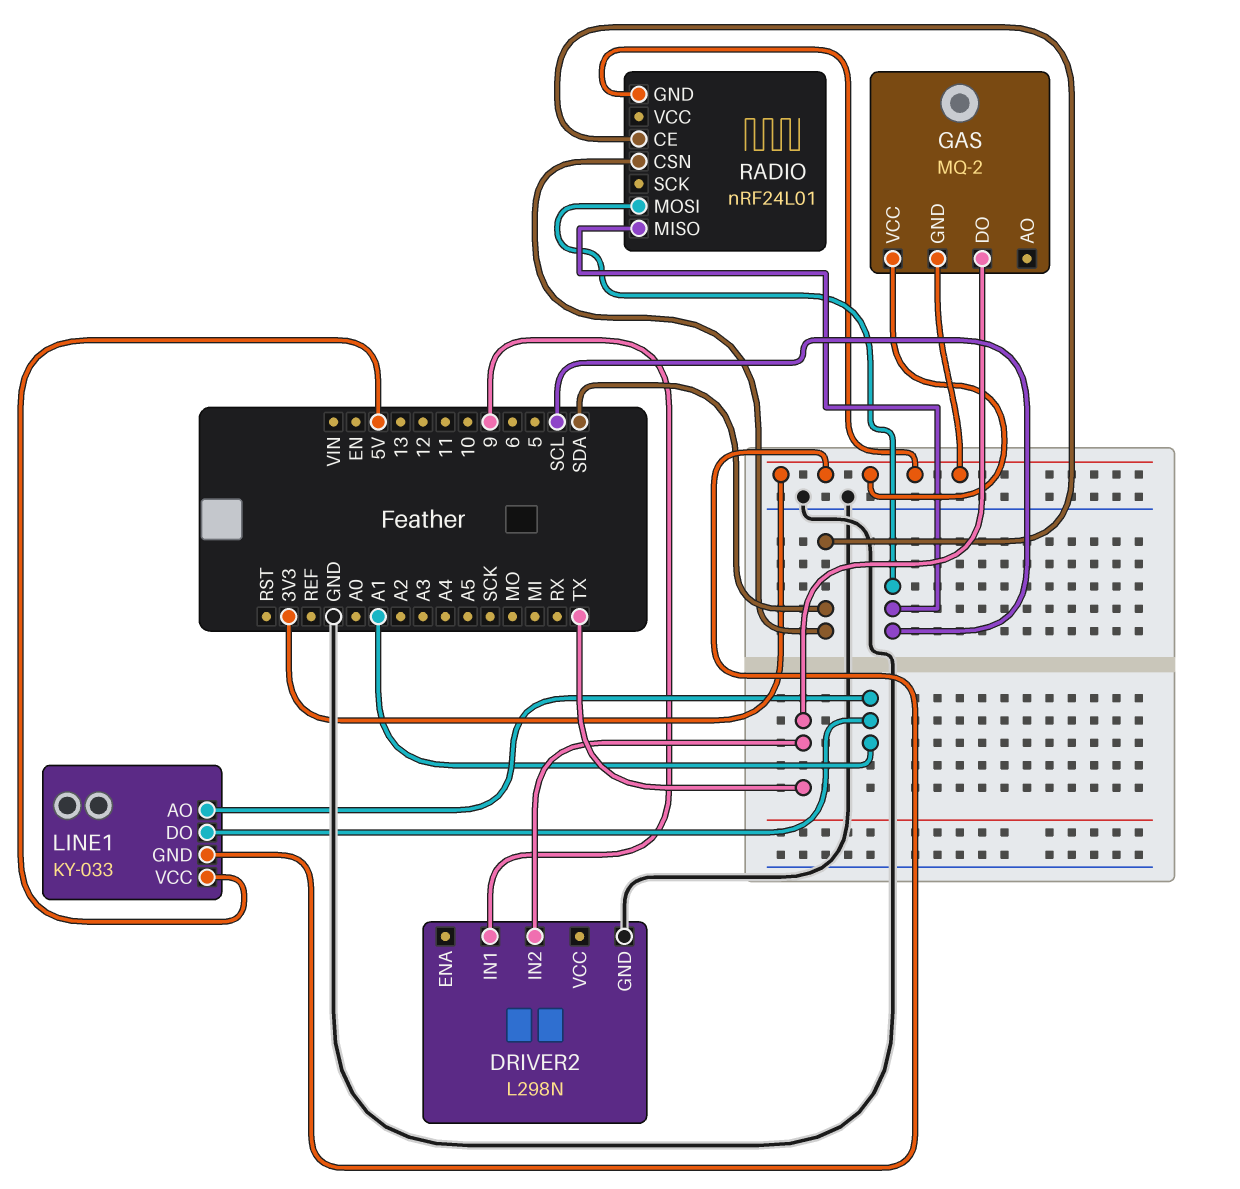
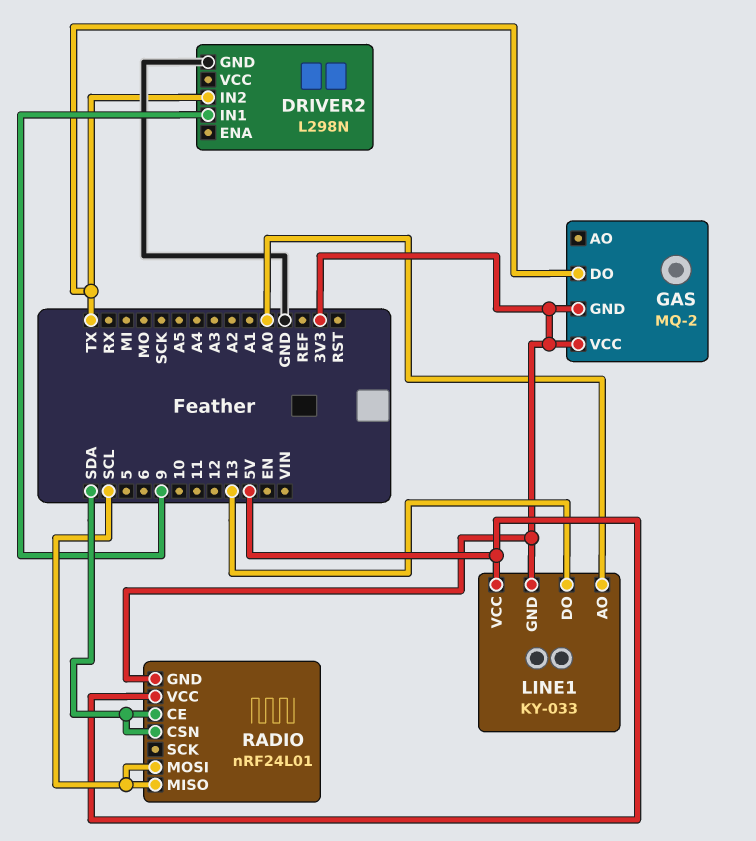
LINE1 pin AO: A1 -> A0
LINE1 pin DO: A1 -> 13
RADIO pin VCC: none -> 5V

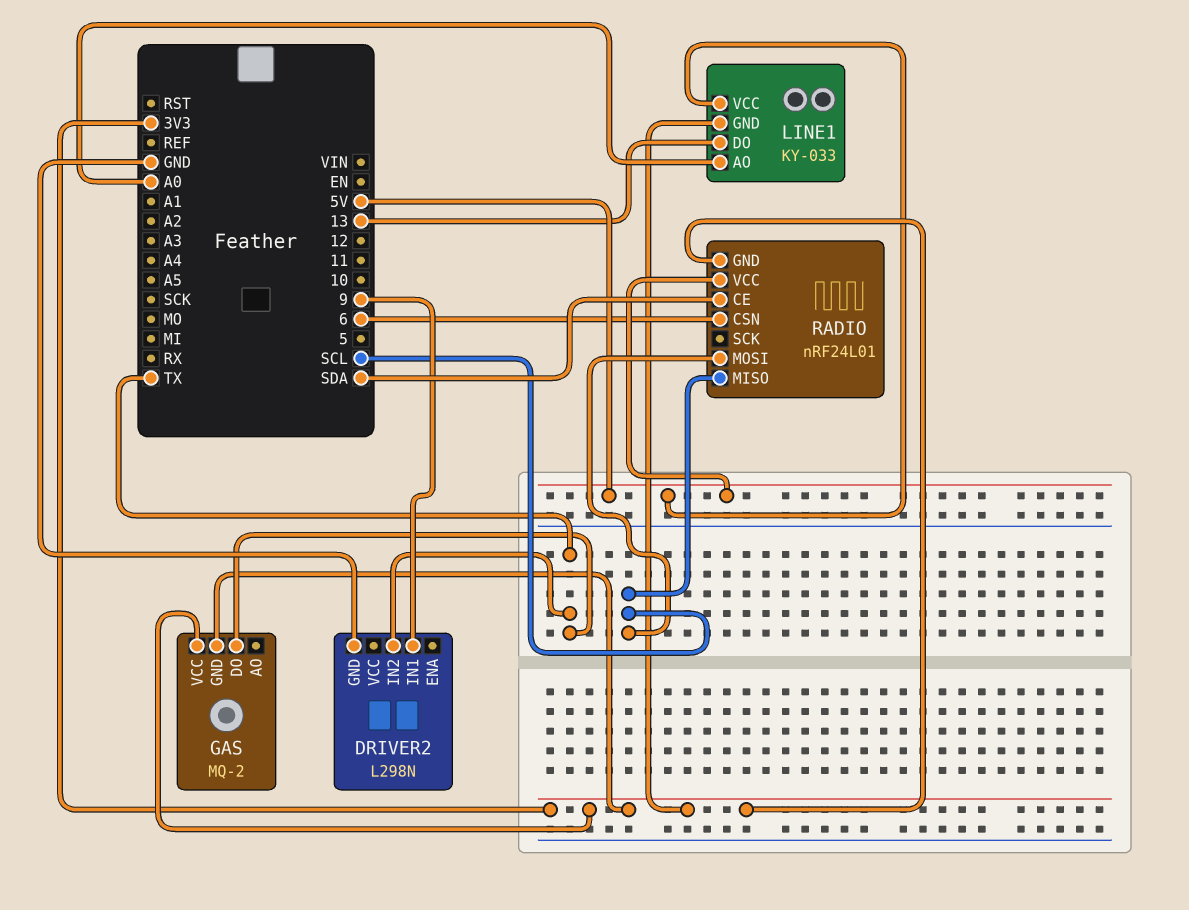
RADIO pin CSN: SDA -> 6

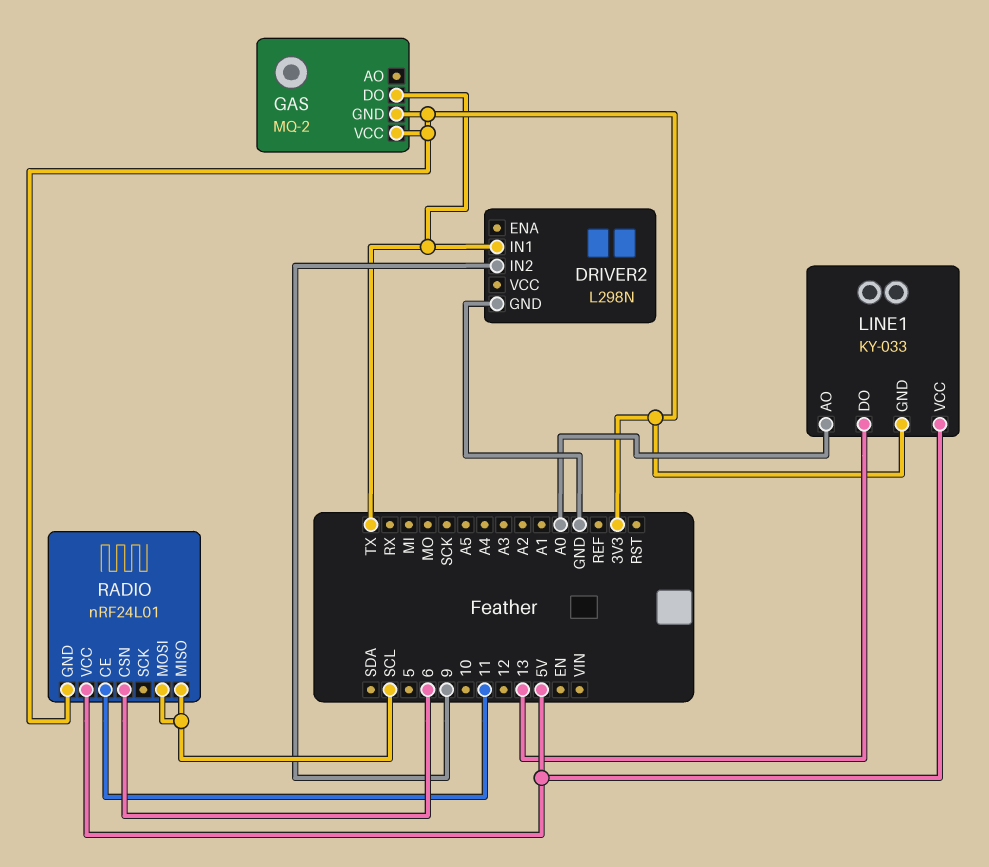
DRIVER2 pin IN1: 9 -> TX
DRIVER2 pin IN2: TX -> 9
RADIO pin CE: SDA -> 11

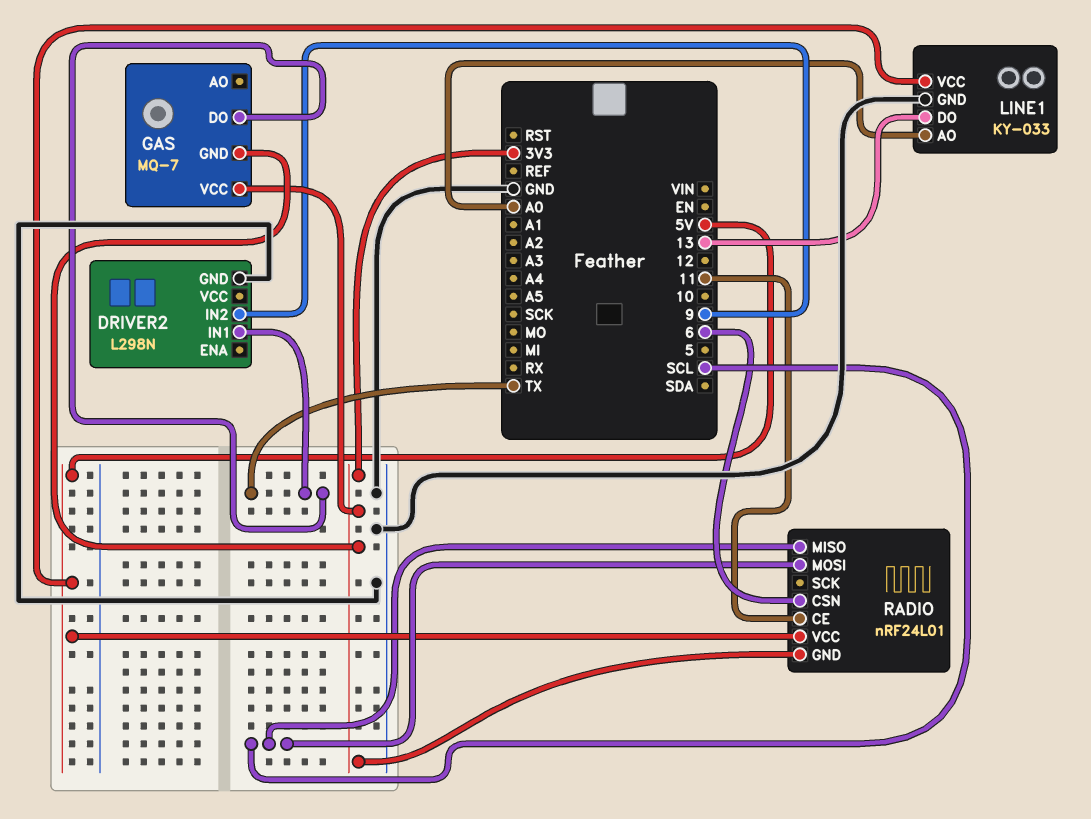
GAS: MQ-2 -> MQ-7
LINE1 pin GND: 3V3 -> GND

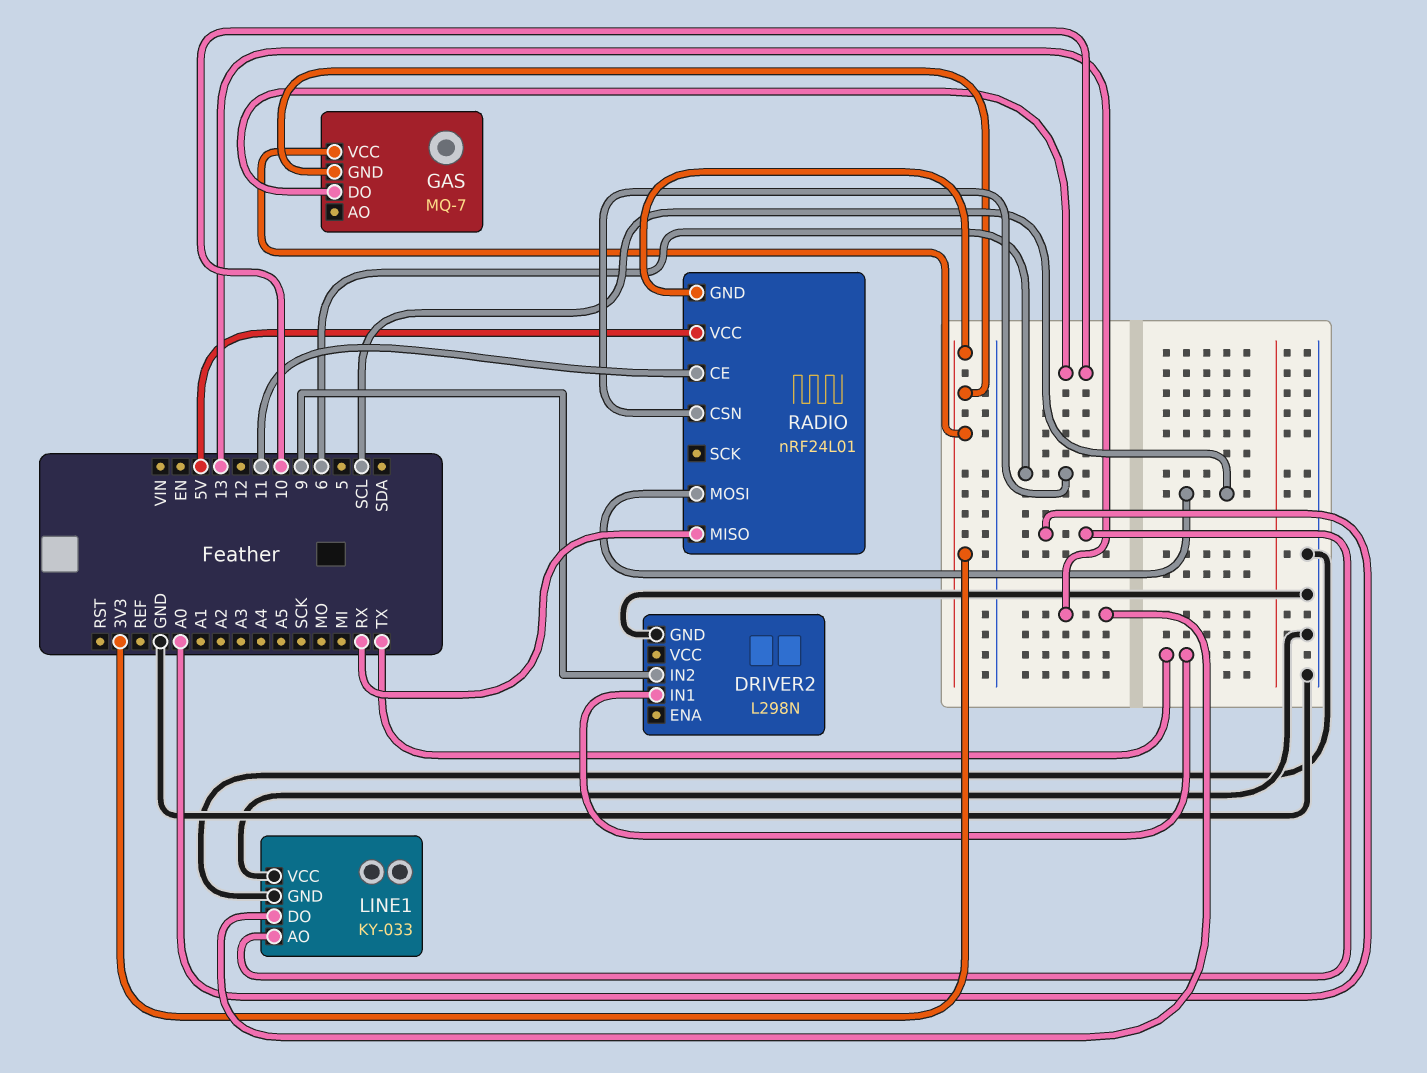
GAS pin DO: TX -> 10
LINE1 pin VCC: 5V -> GND
RADIO pin MISO: SCL -> RX

